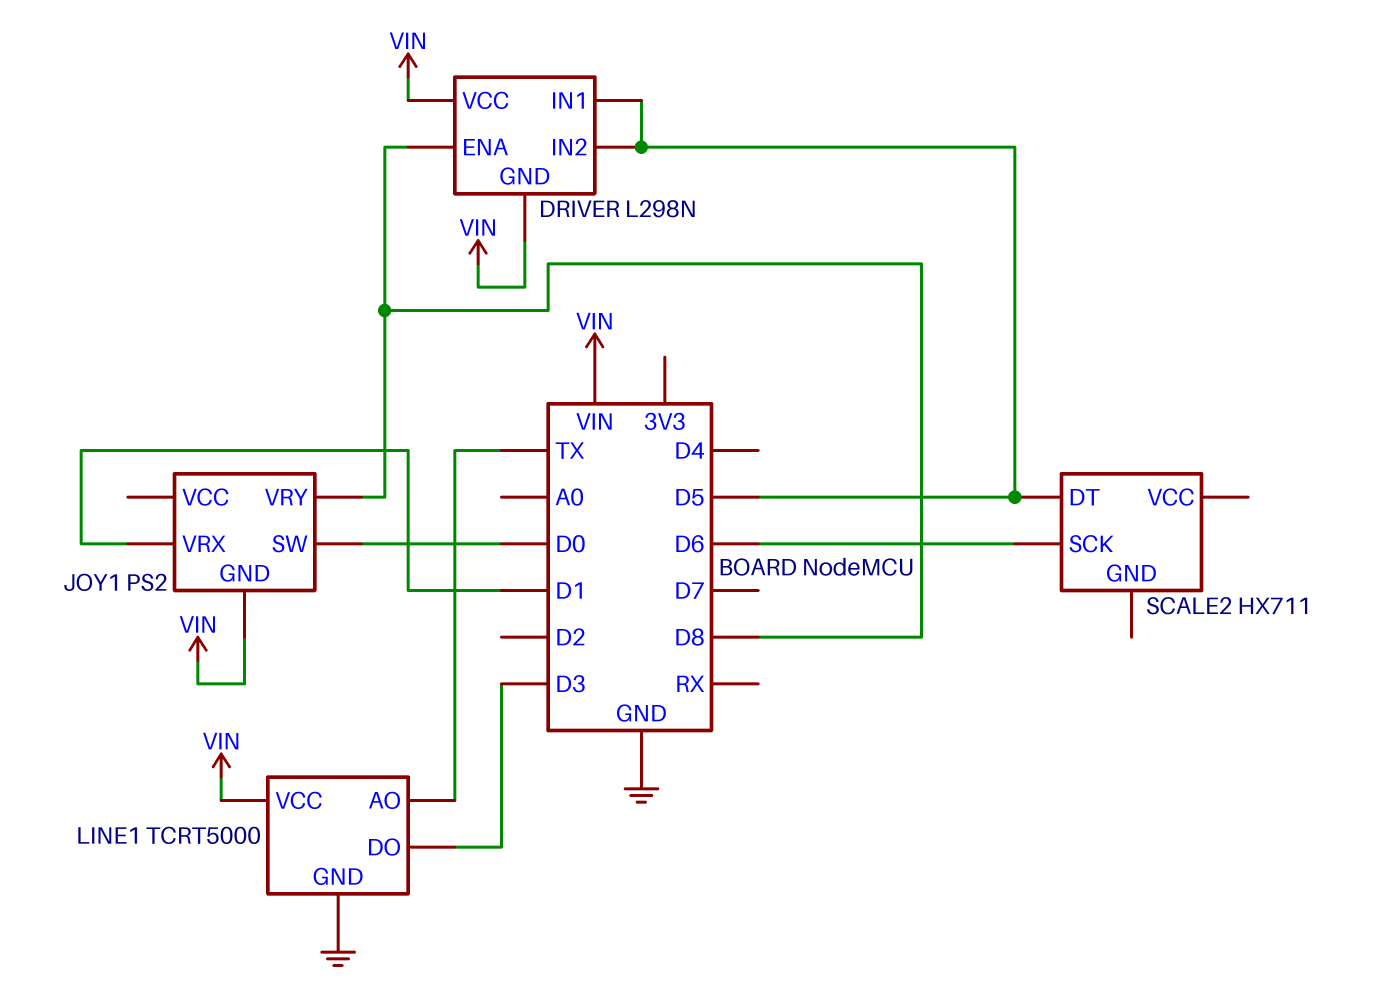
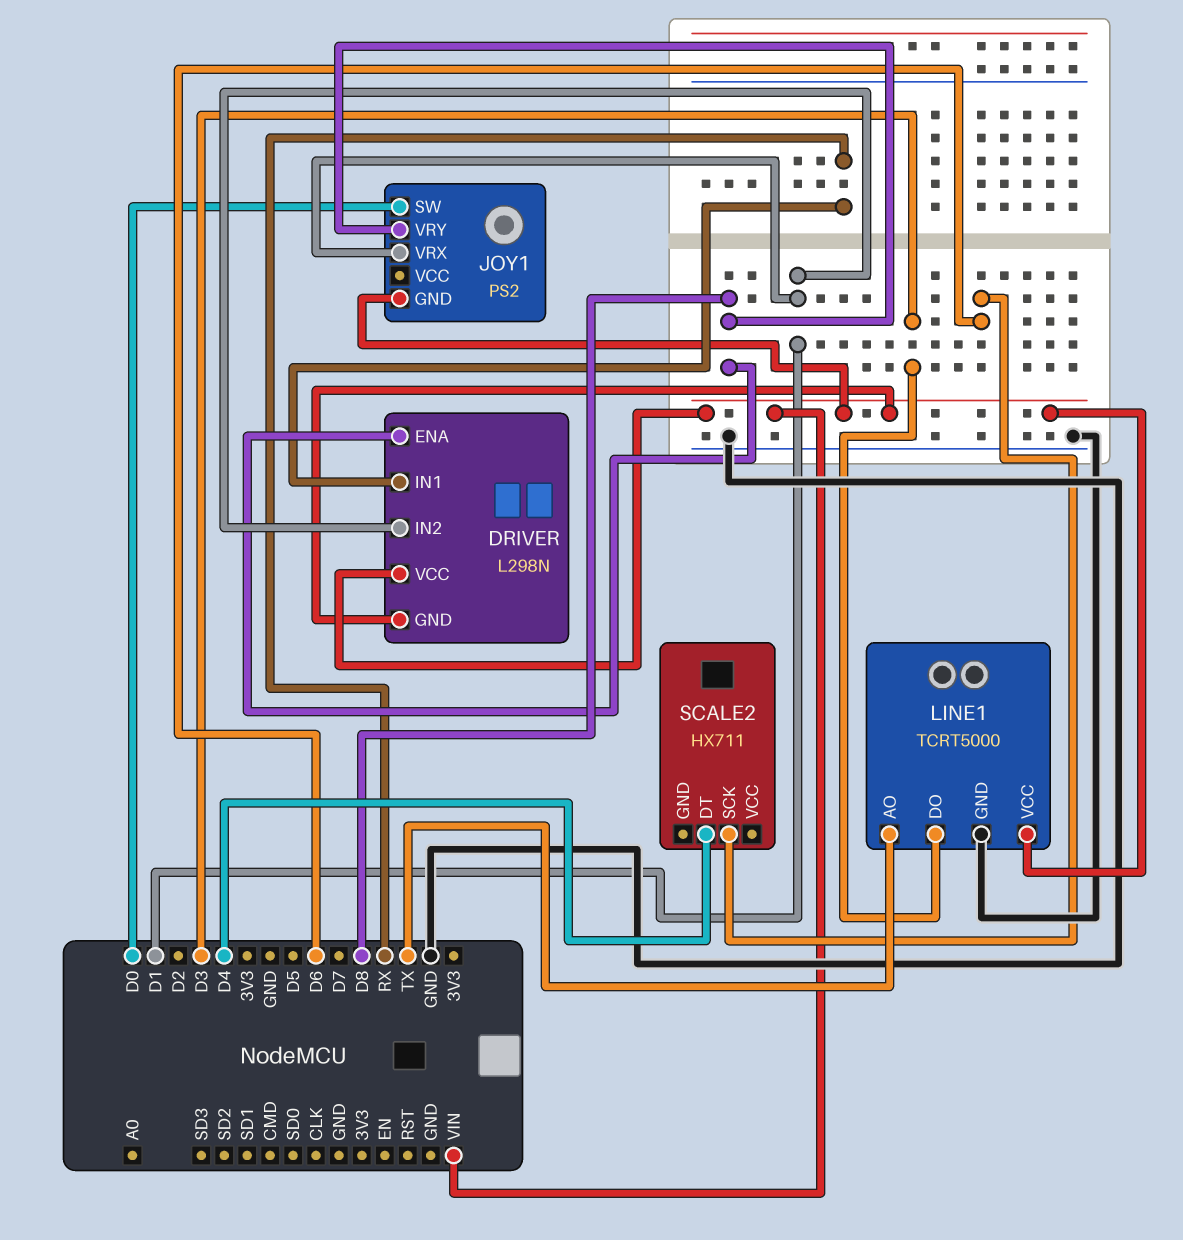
DRIVER pin IN1: D5 -> RX
DRIVER pin IN2: D5 -> D1
SCALE2 pin DT: D5 -> D4

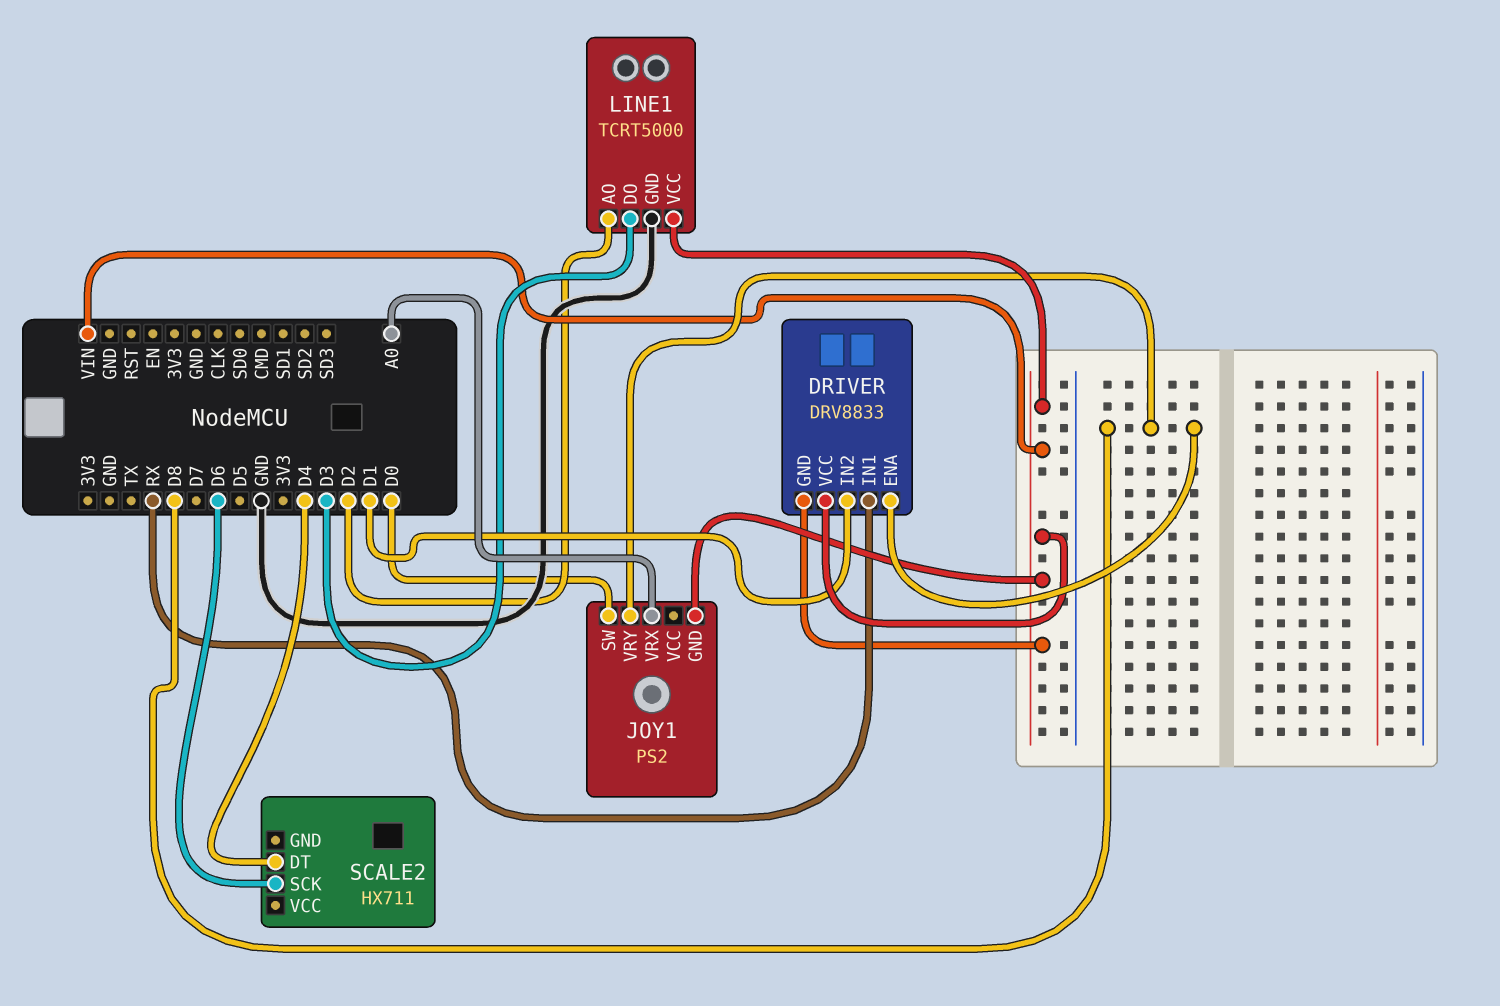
DRIVER: L298N -> DRV8833
JOY1 pin VRX: D1 -> A0
LINE1 pin AO: TX -> D2

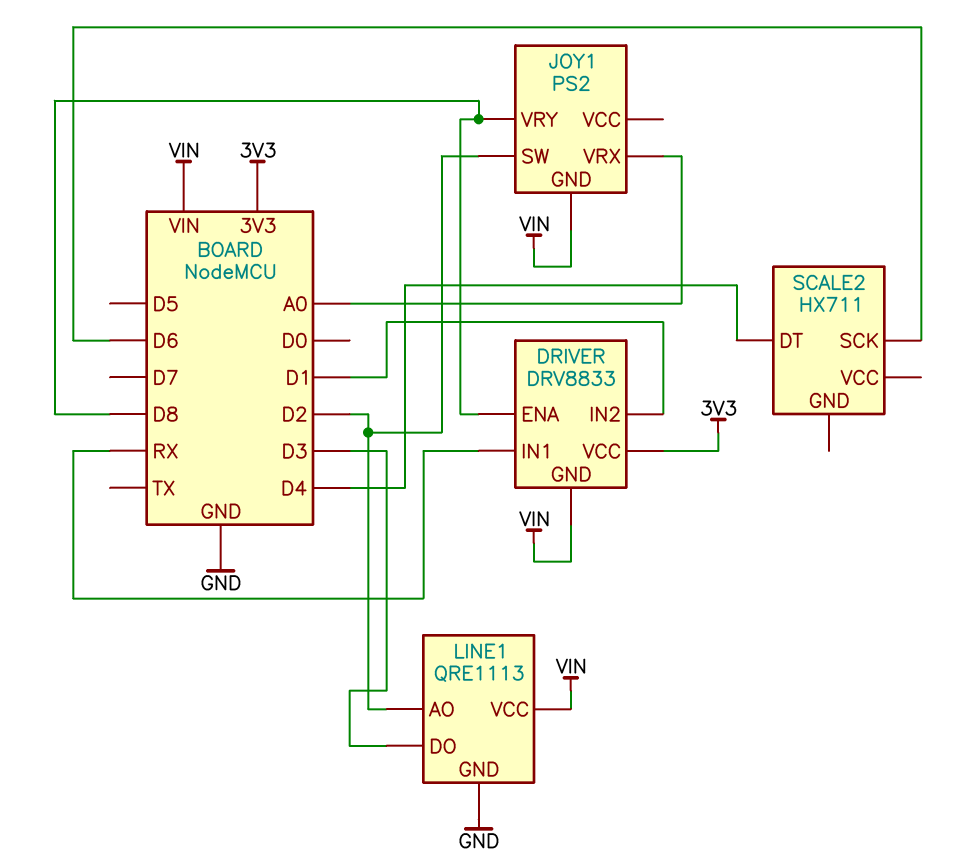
DRIVER pin VCC: VIN -> 3V3
JOY1 pin SW: D0 -> D2
LINE1: TCRT5000 -> QRE1113

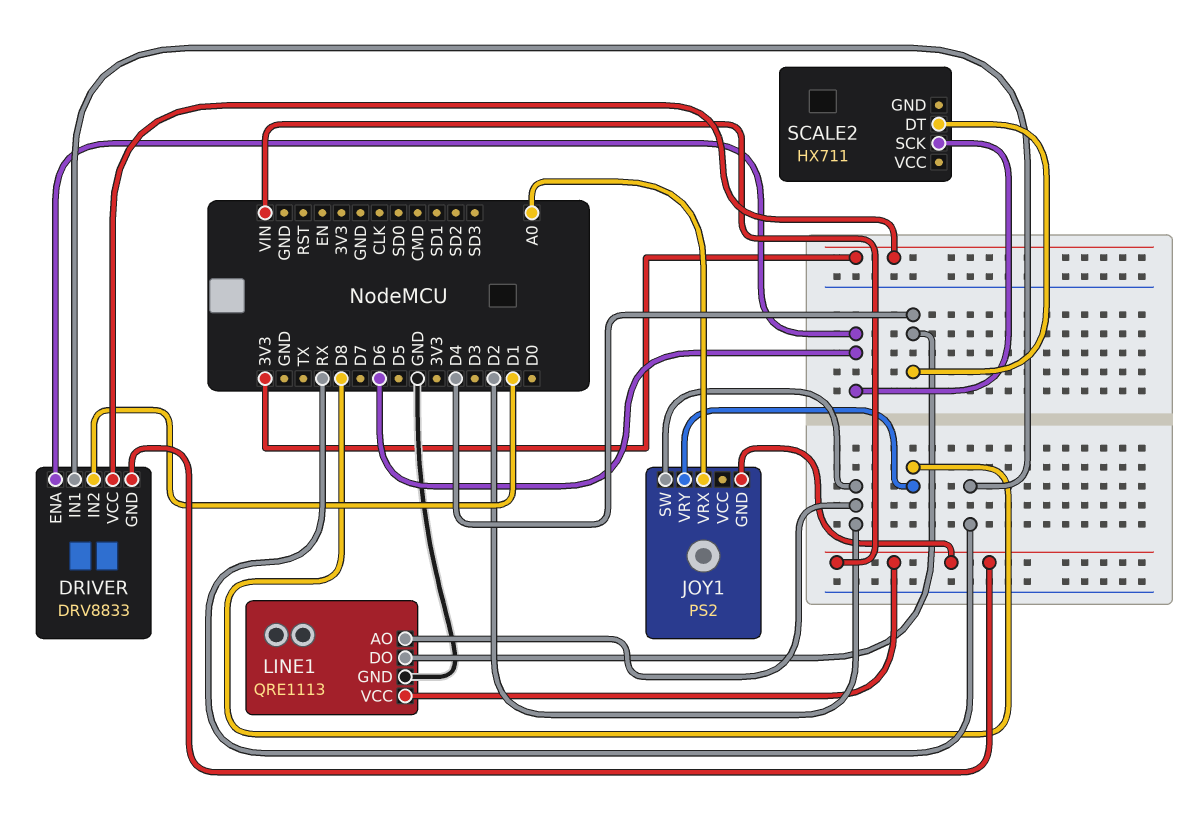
DRIVER pin ENA: D8 -> D6
LINE1 pin DO: D3 -> D4

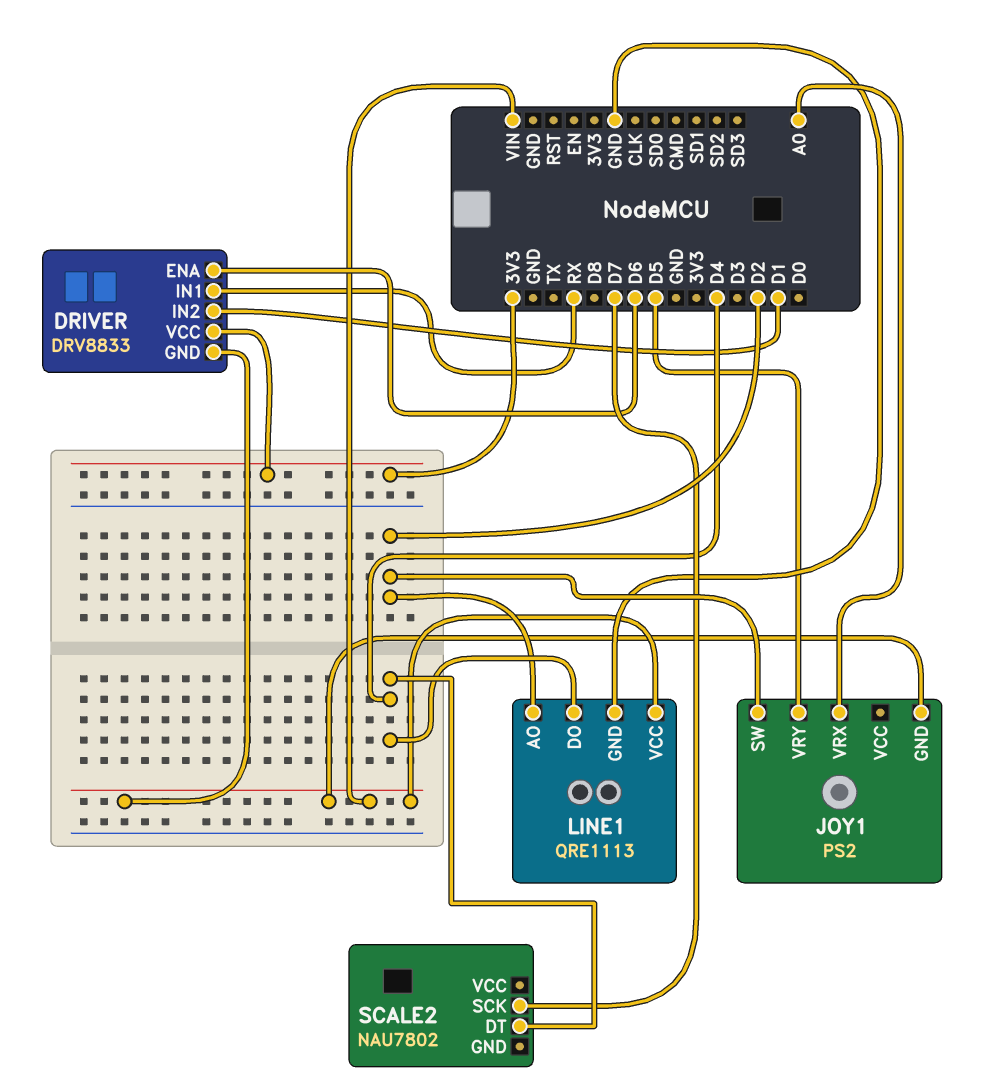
JOY1 pin VRY: D8 -> D5
SCALE2: HX711 -> NAU7802
SCALE2 pin SCK: D6 -> D7

